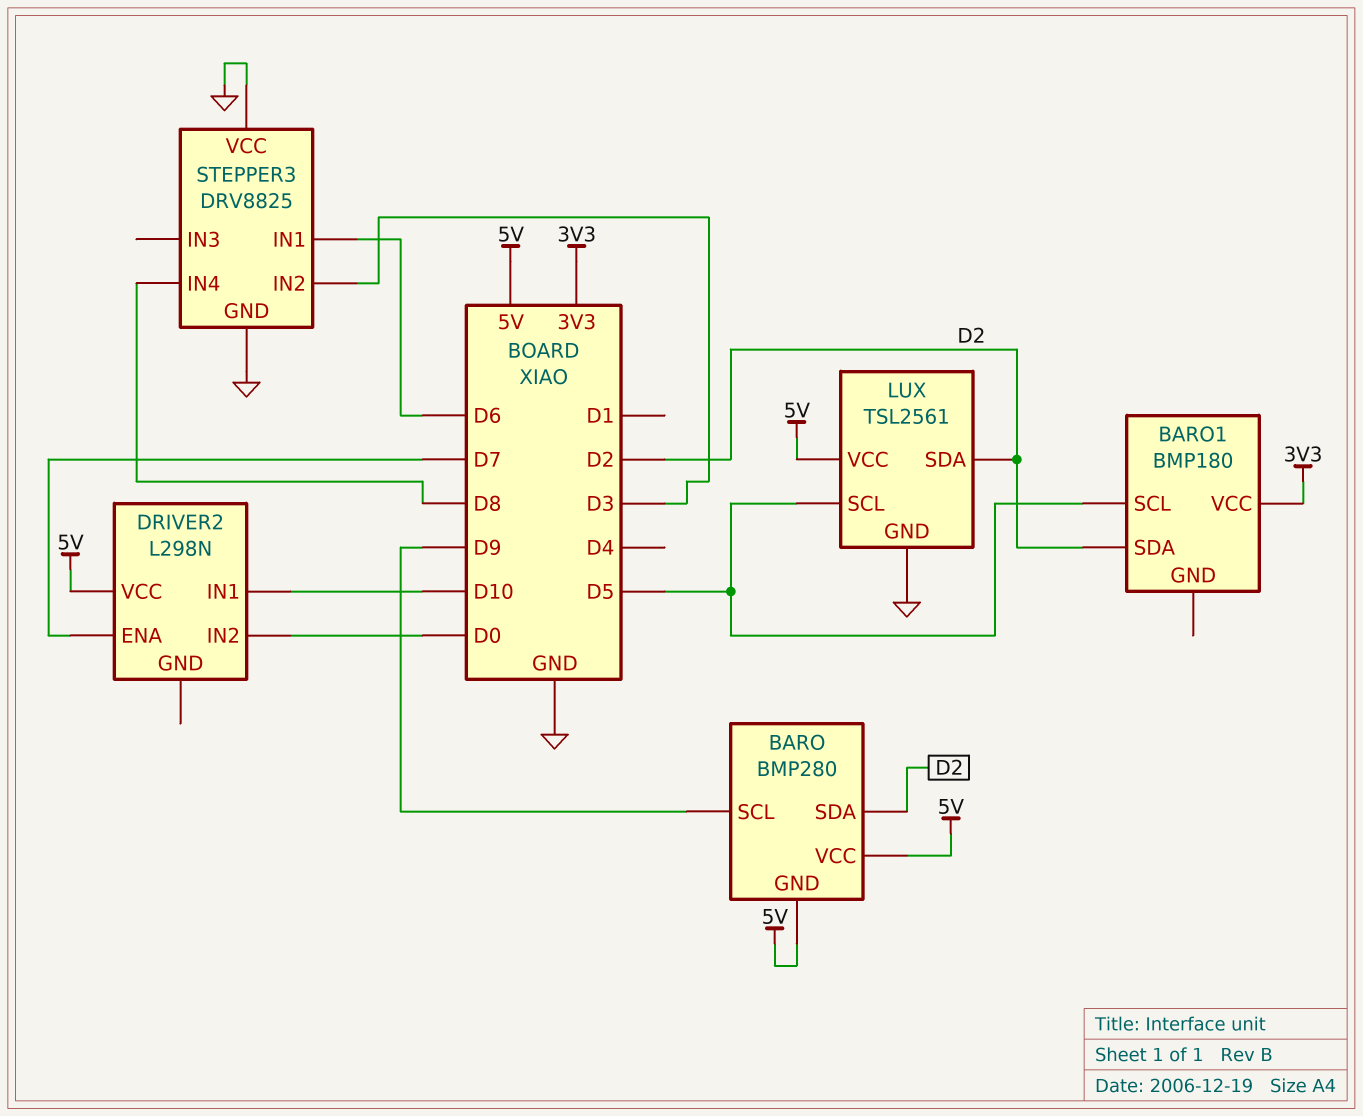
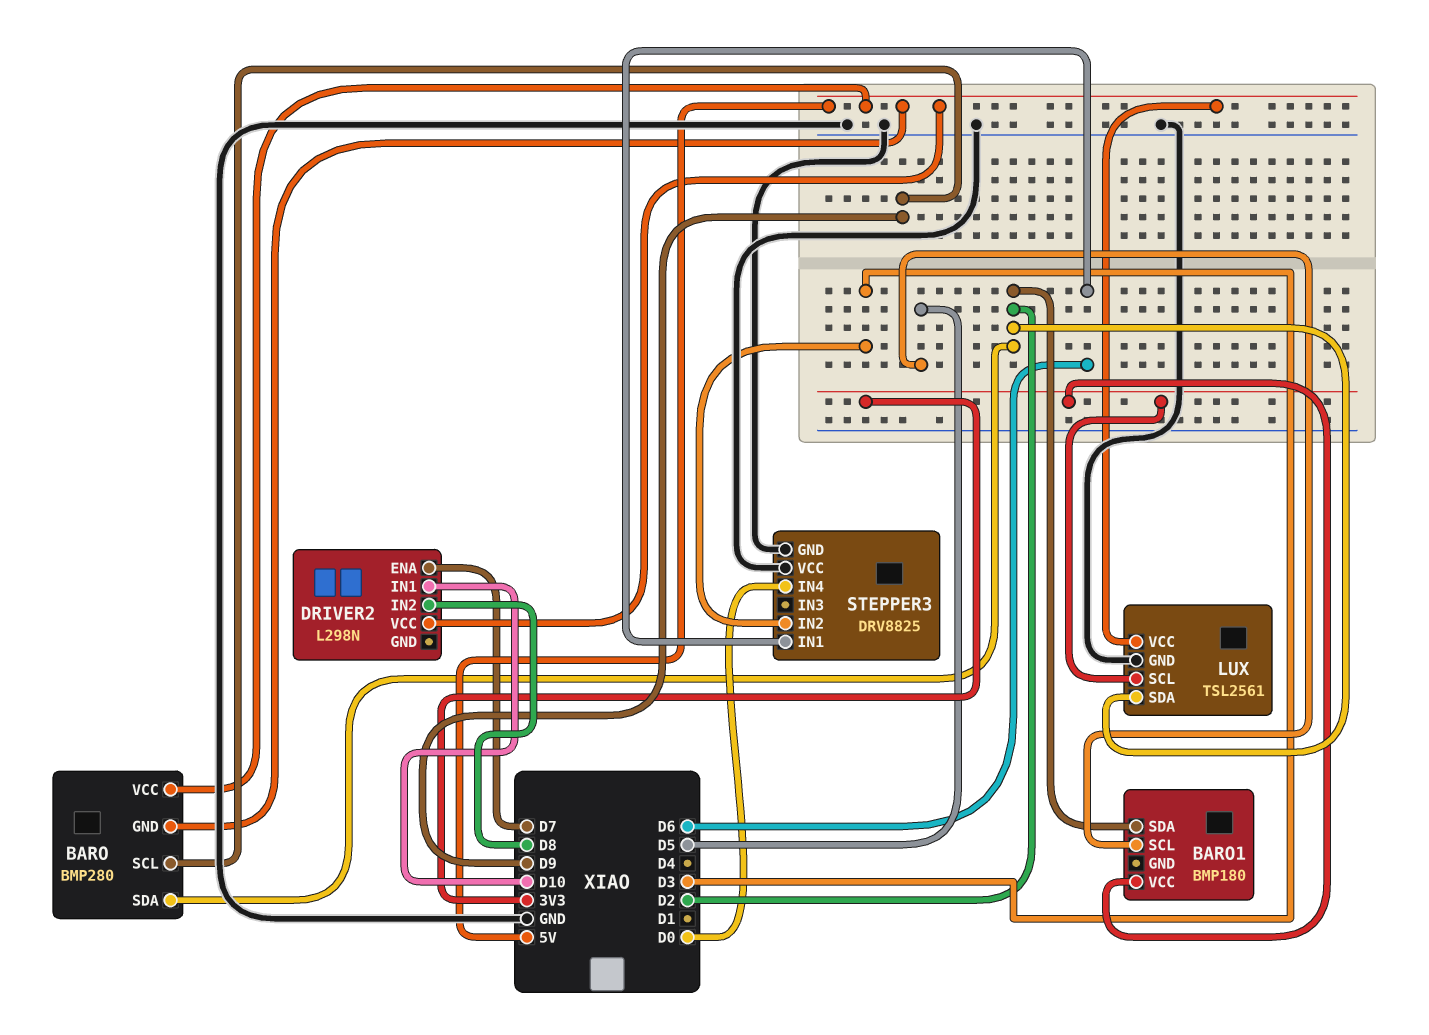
DRIVER2 pin IN2: D0 -> D8
LUX pin SCL: D5 -> 3V3
STEPPER3 pin IN4: D8 -> D0

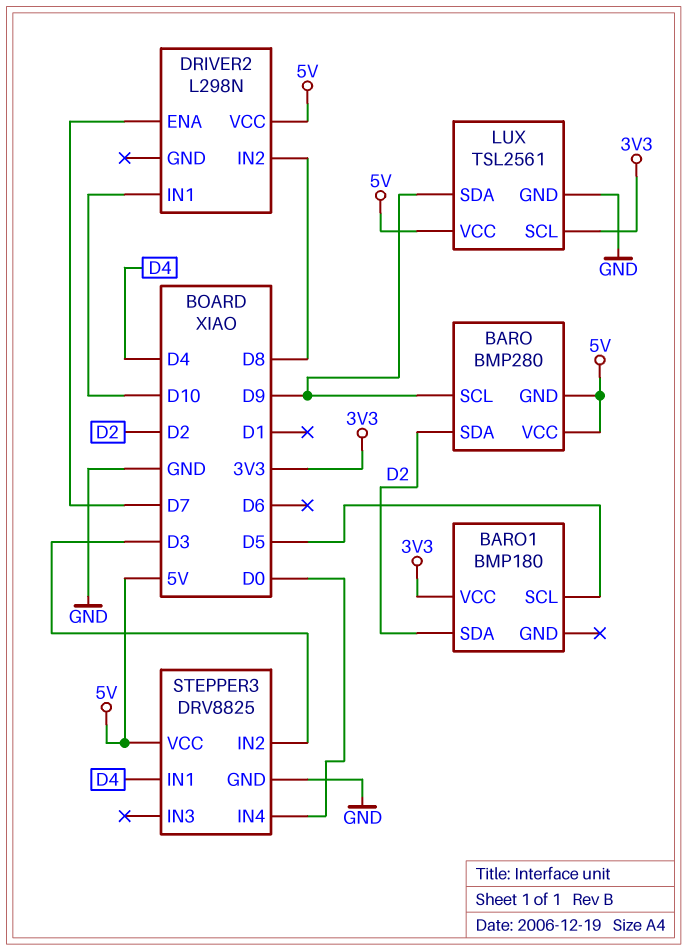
LUX pin SDA: D2 -> D9
STEPPER3 pin IN1: D6 -> D4
STEPPER3 pin VCC: GND -> 5V

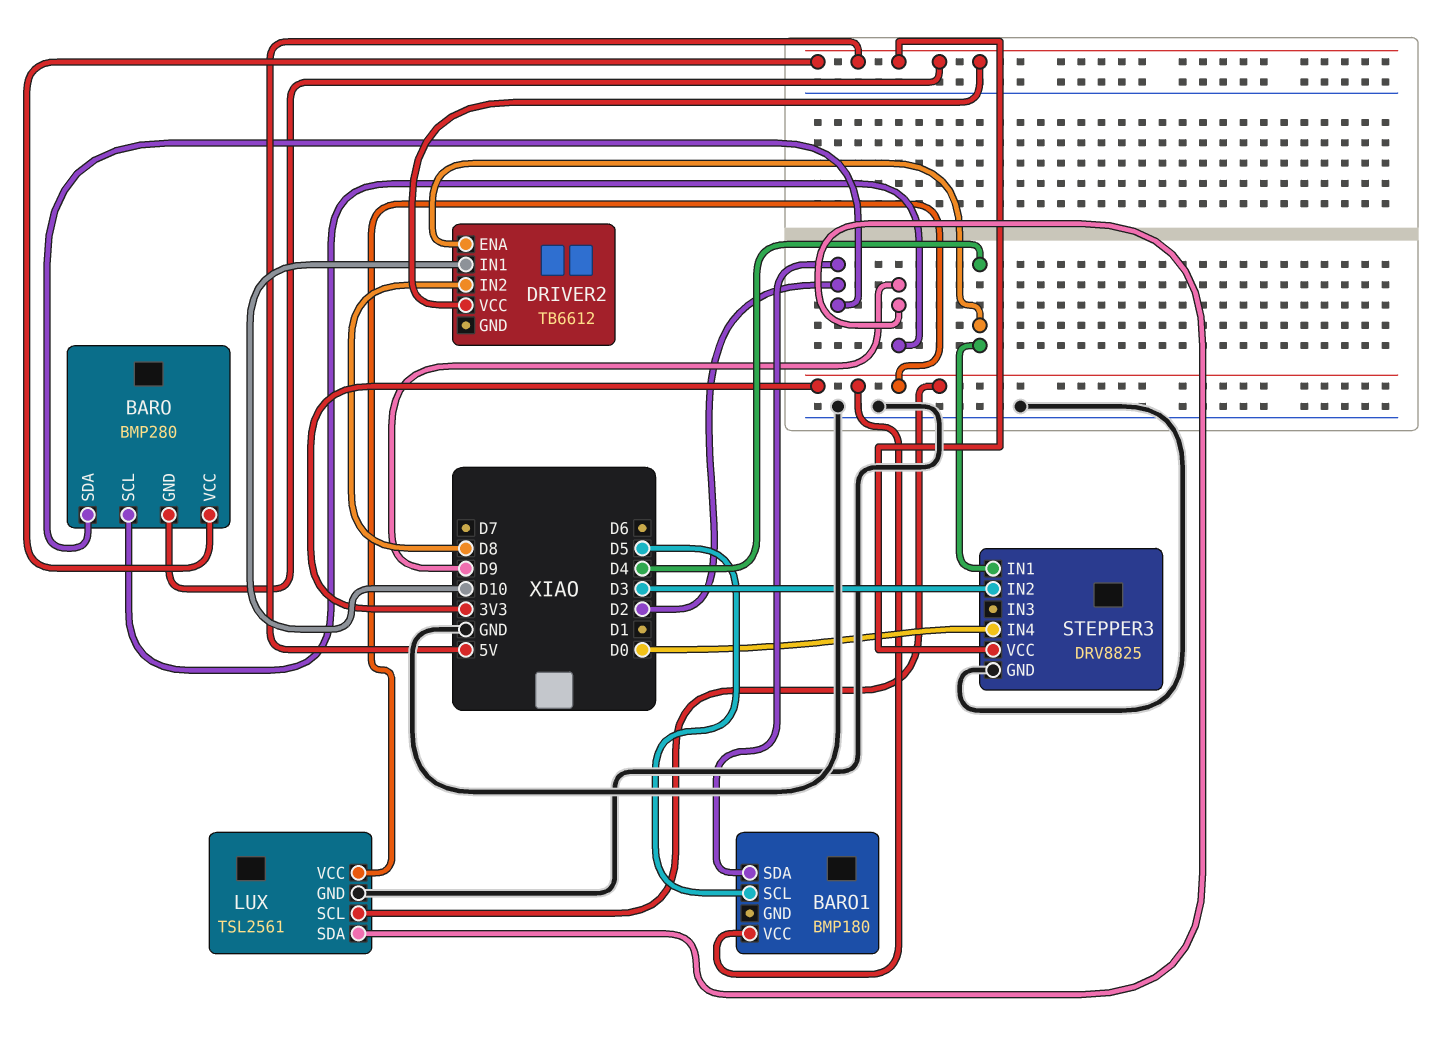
DRIVER2: L298N -> TB6612
DRIVER2 pin ENA: D7 -> D4
LUX pin VCC: 5V -> 3V3

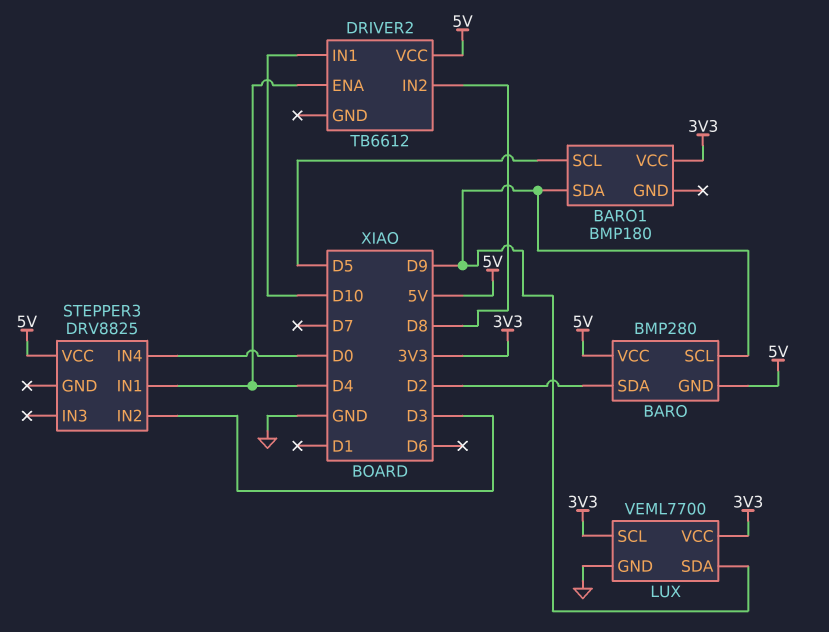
BARO1 pin SDA: D2 -> D9
LUX: TSL2561 -> VEML7700
STEPPER3 pin GND: GND -> none

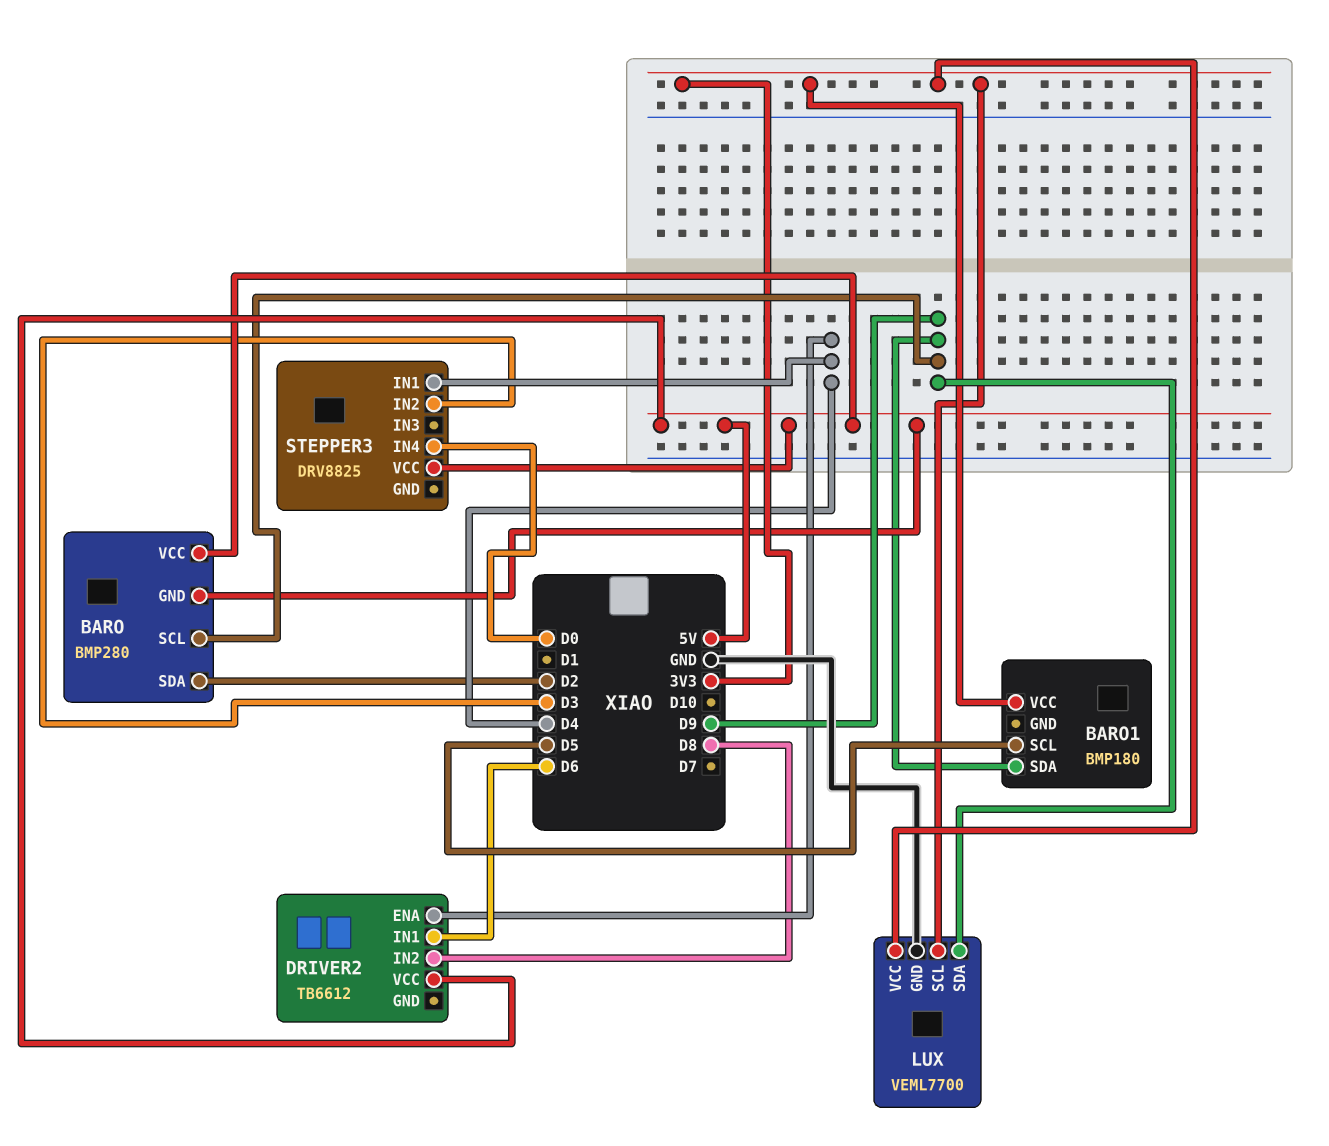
DRIVER2 pin IN1: D10 -> D6

